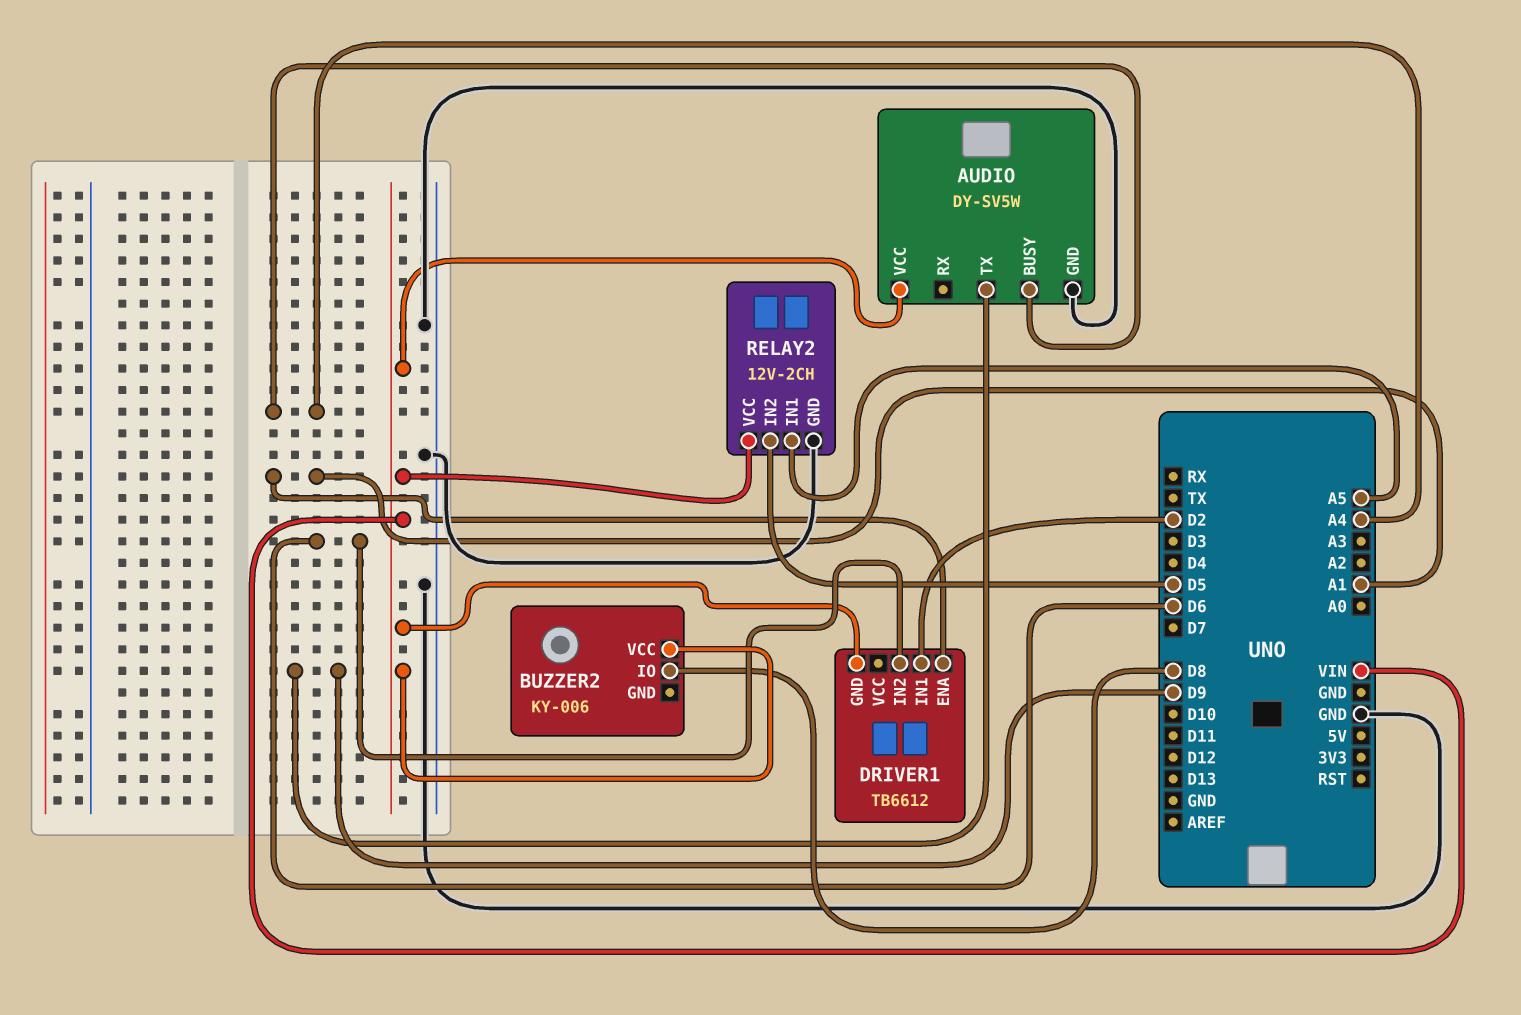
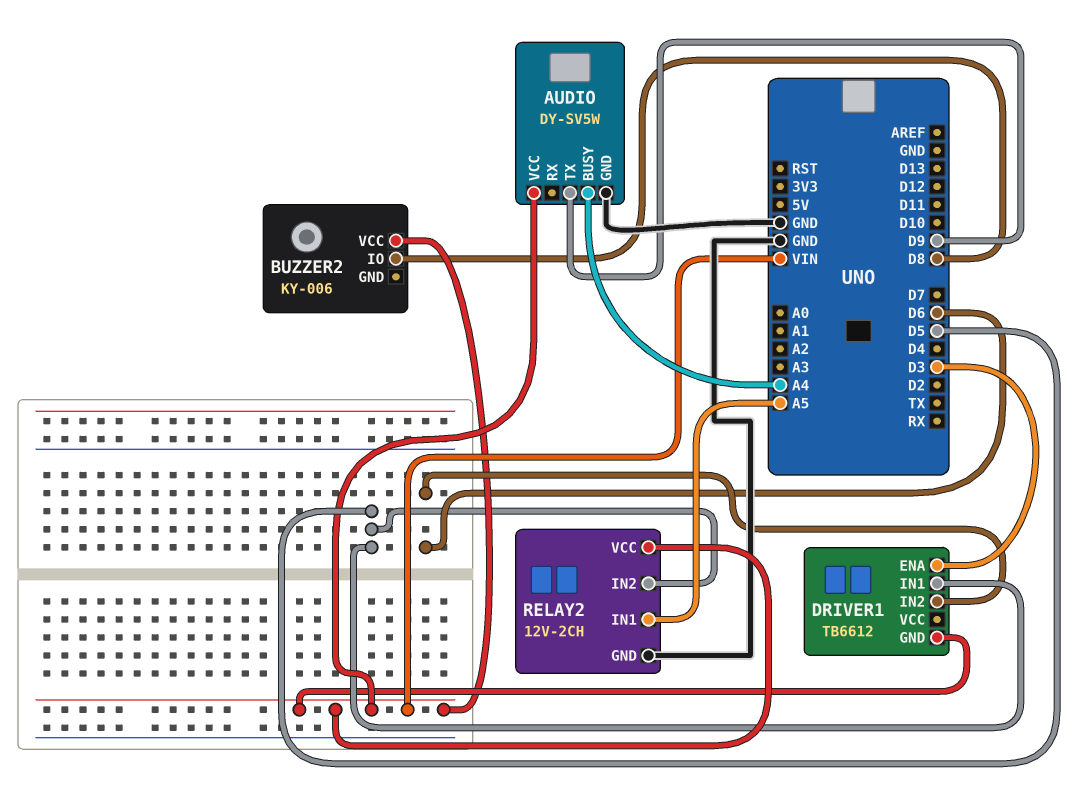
DRIVER1 pin ENA: A1 -> D3
DRIVER1 pin IN1: D2 -> D5

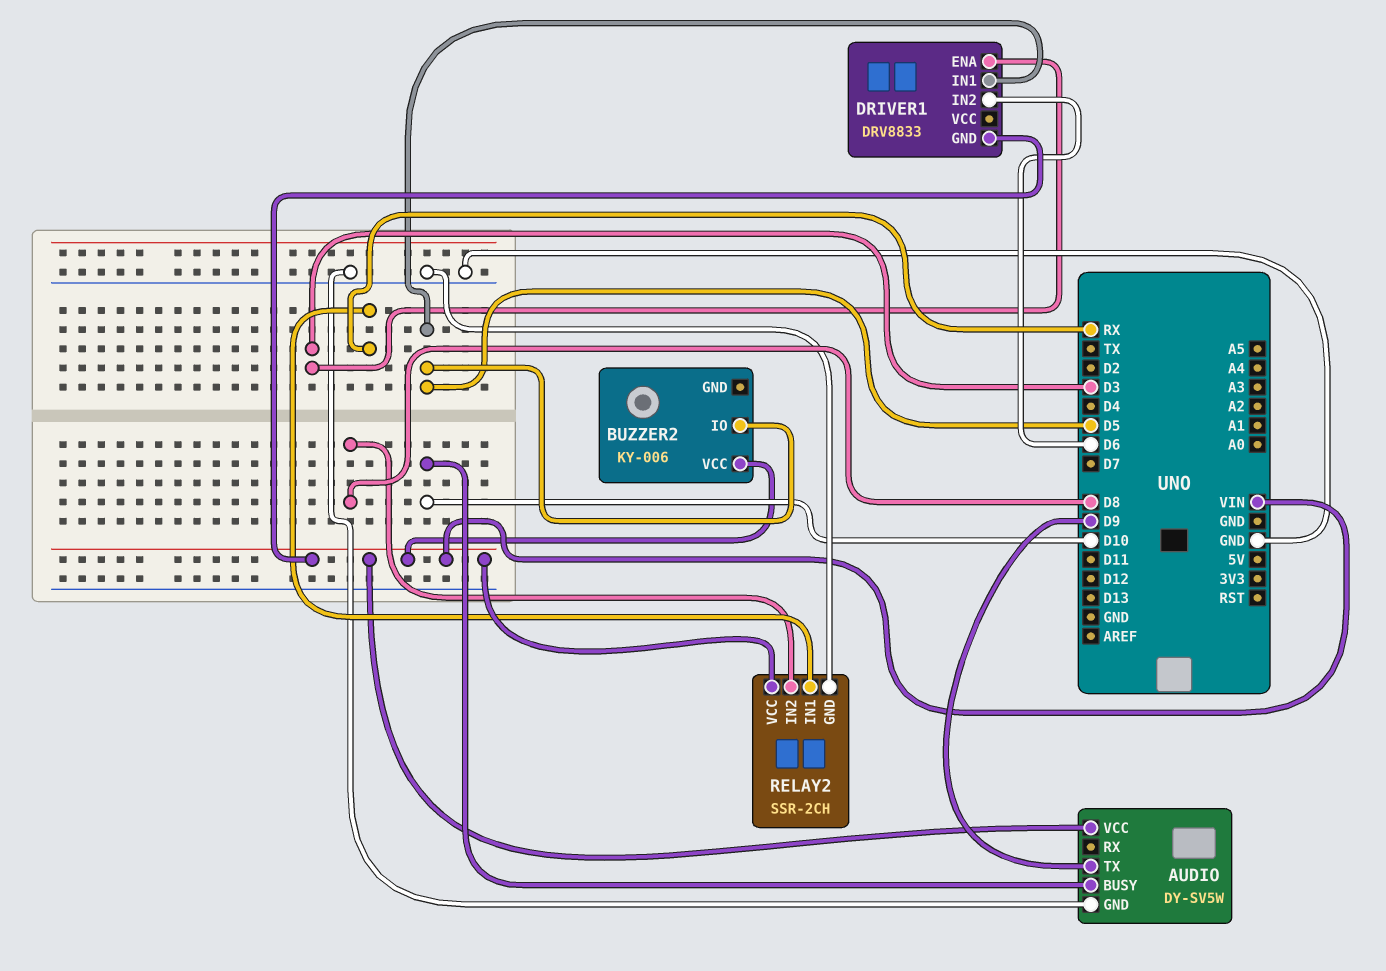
AUDIO pin BUSY: A4 -> D10
BUZZER2 pin IO: D8 -> D5
DRIVER1: TB6612 -> DRV8833
RELAY2: 12V-2CH -> SSR-2CH
RELAY2 pin IN1: A5 -> RX
RELAY2 pin IN2: D5 -> D8

